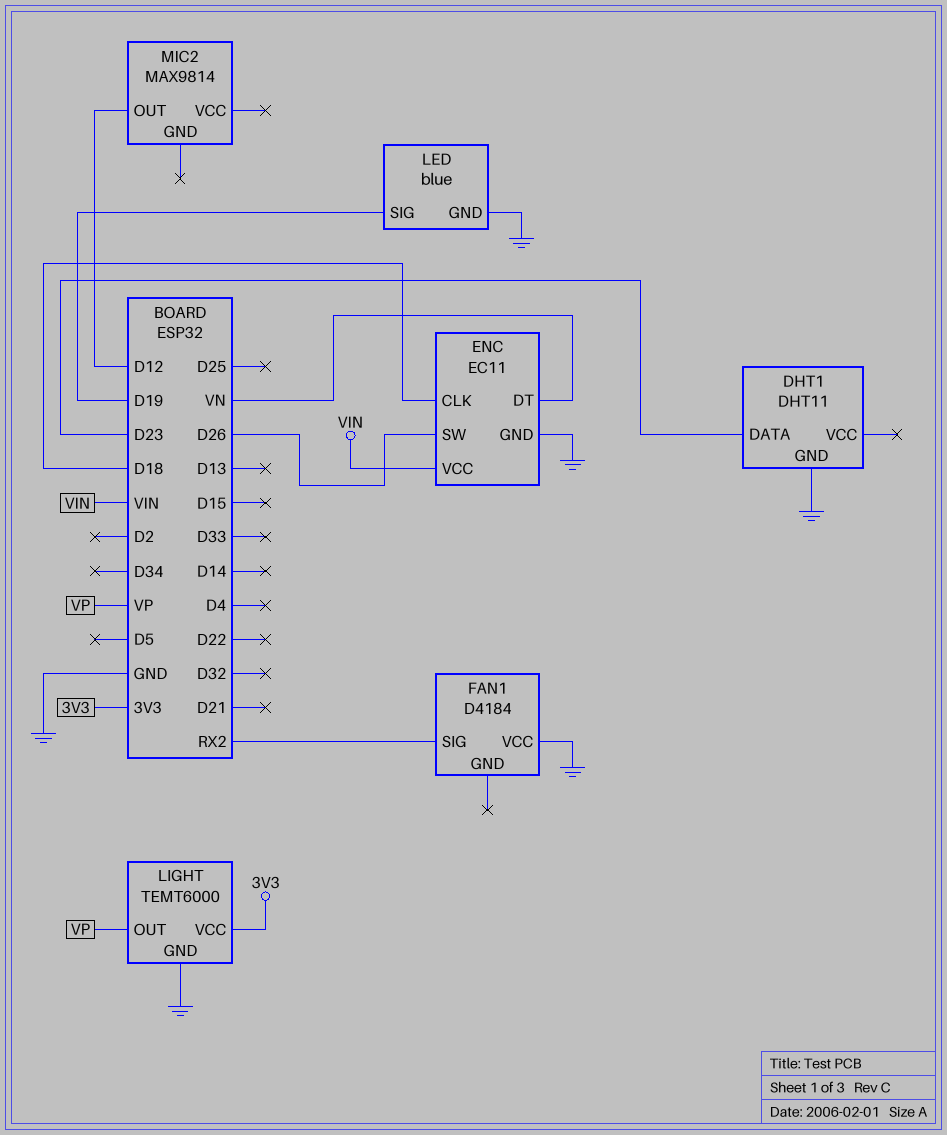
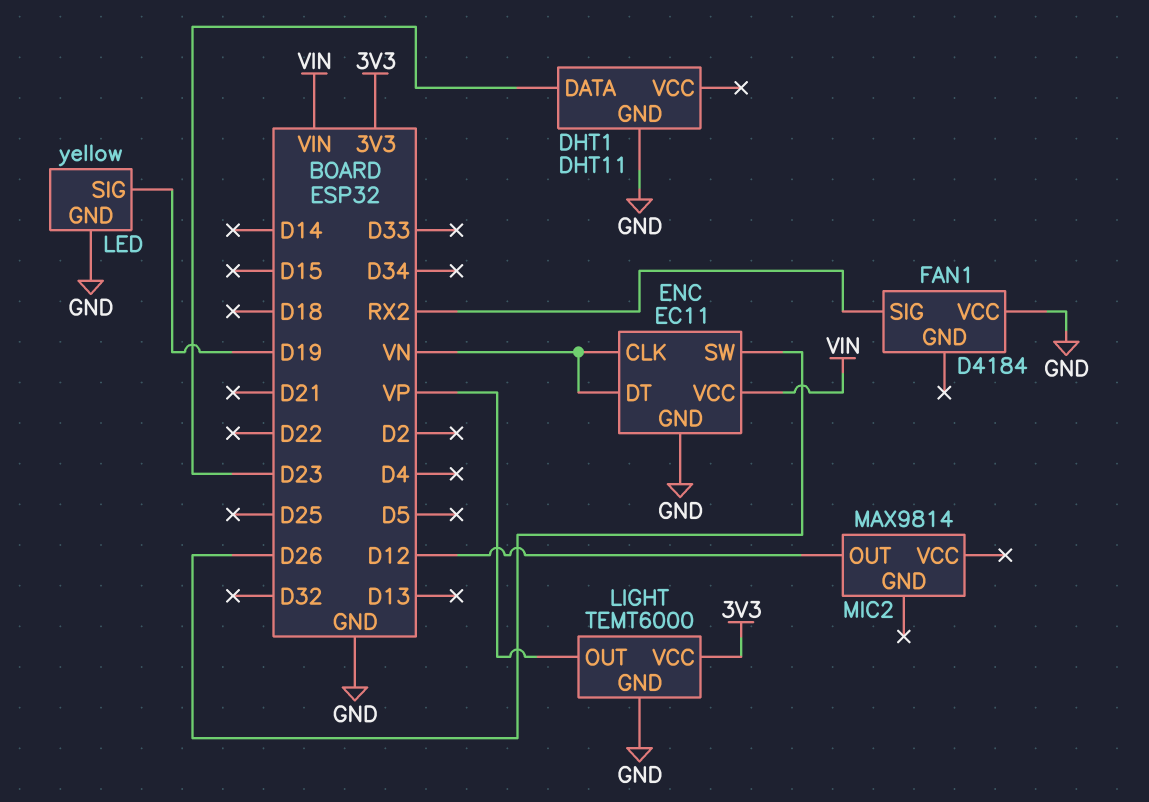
ENC pin CLK: D18 -> VN
LED: blue -> yellow

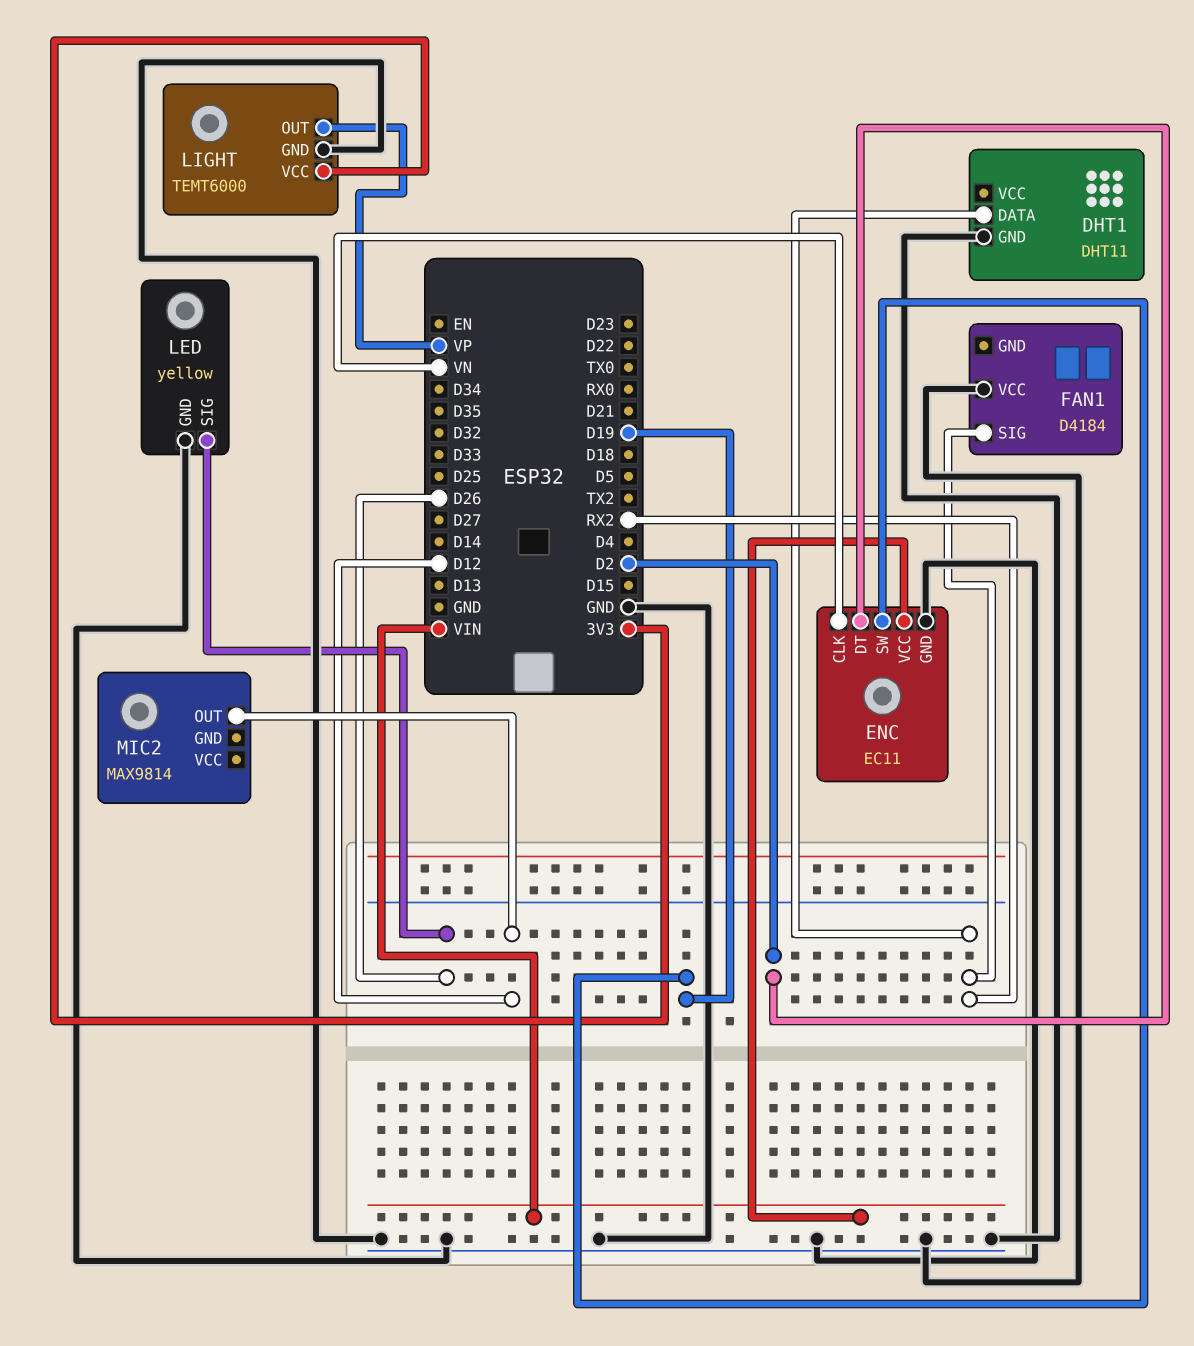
DHT1 pin DATA: D23 -> RX2
ENC pin DT: VN -> D2
ENC pin SW: D26 -> D19
LED pin SIG: D19 -> D26

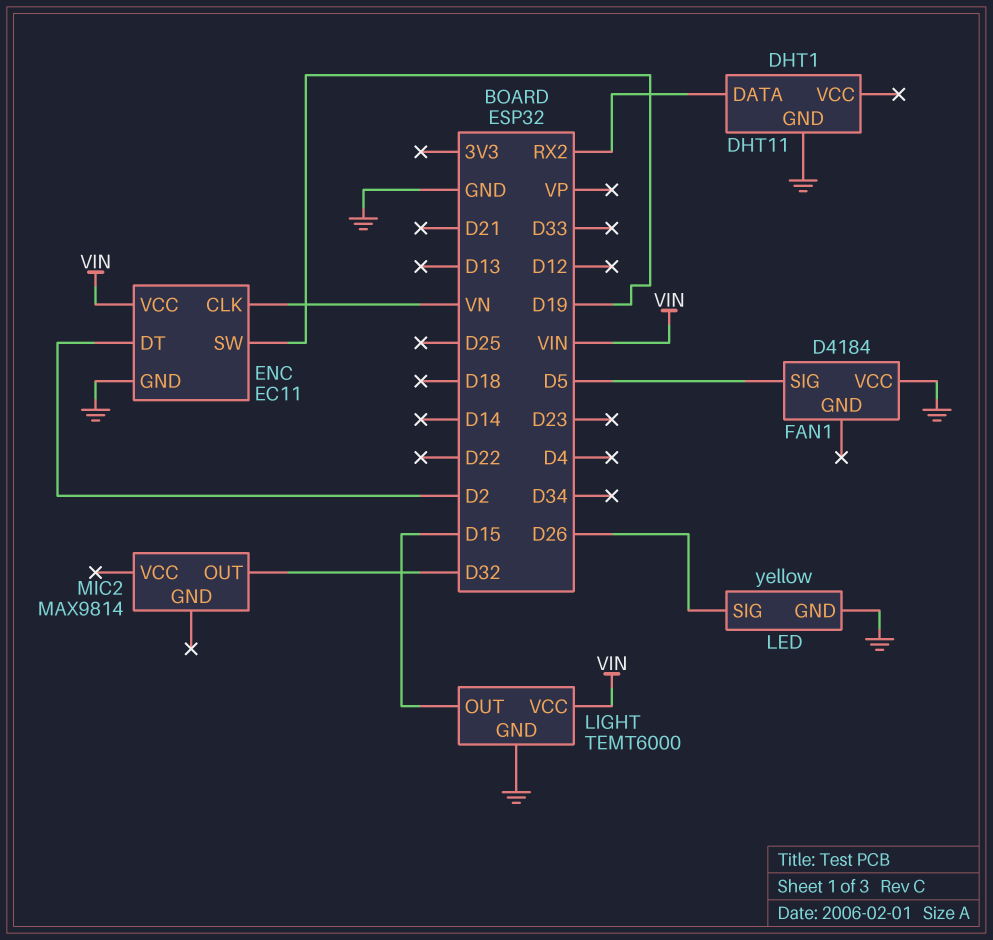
FAN1 pin SIG: RX2 -> D5
LIGHT pin OUT: VP -> D15
LIGHT pin VCC: 3V3 -> VIN
MIC2 pin OUT: D12 -> D32

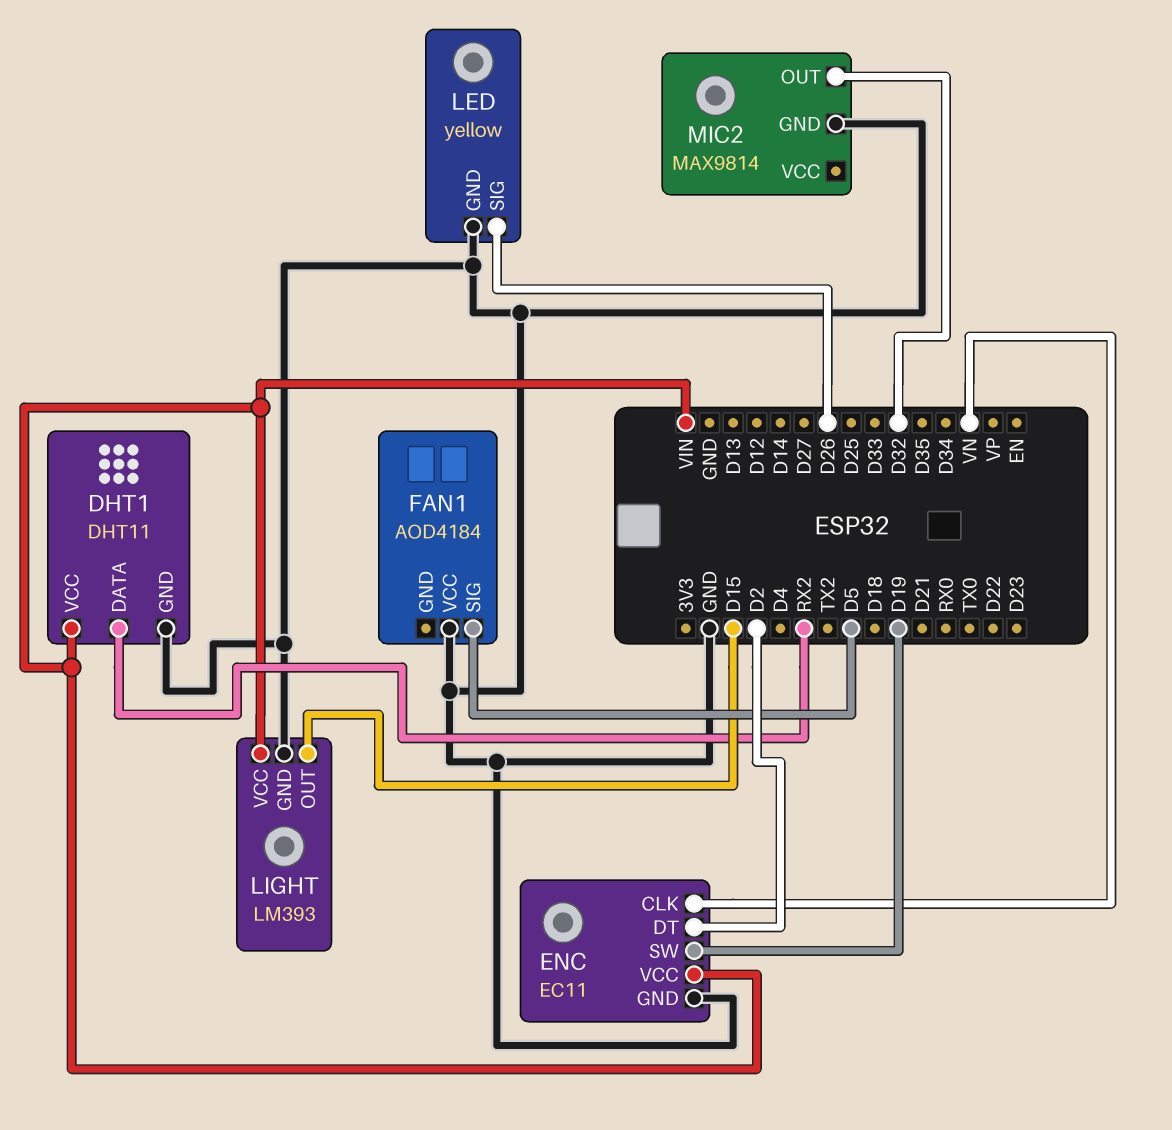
DHT1 pin VCC: none -> VIN
FAN1: D4184 -> AOD4184
LIGHT: TEMT6000 -> LM393
MIC2 pin GND: none -> GND

